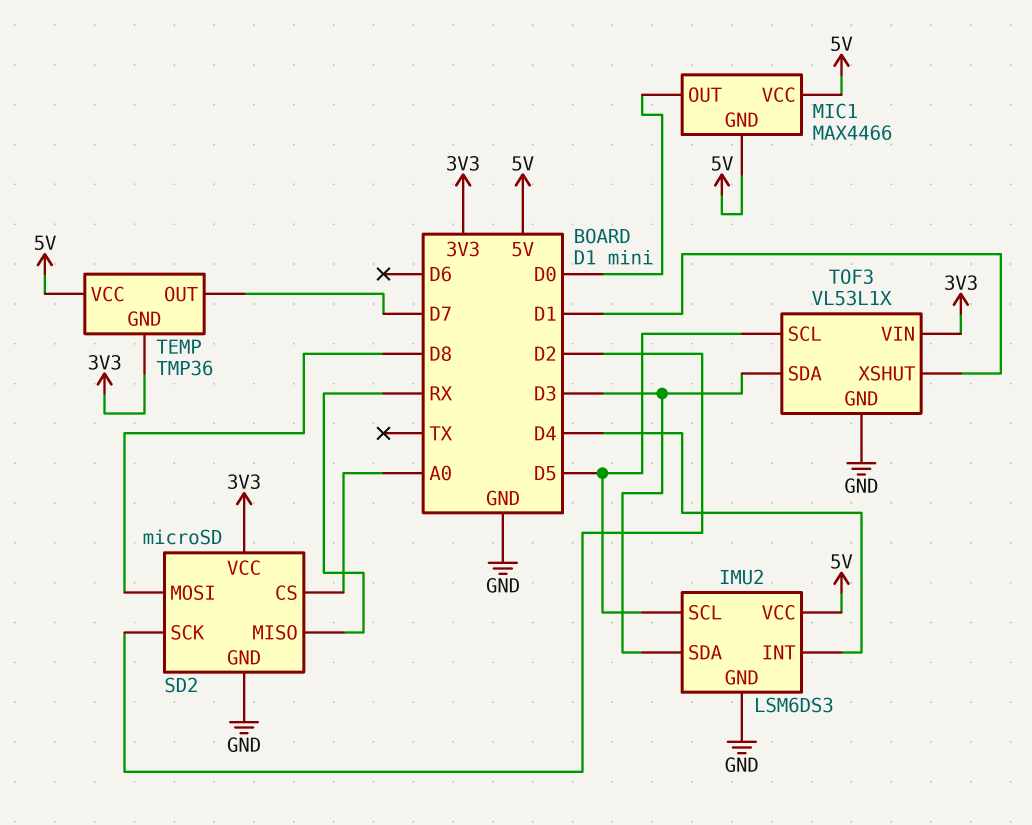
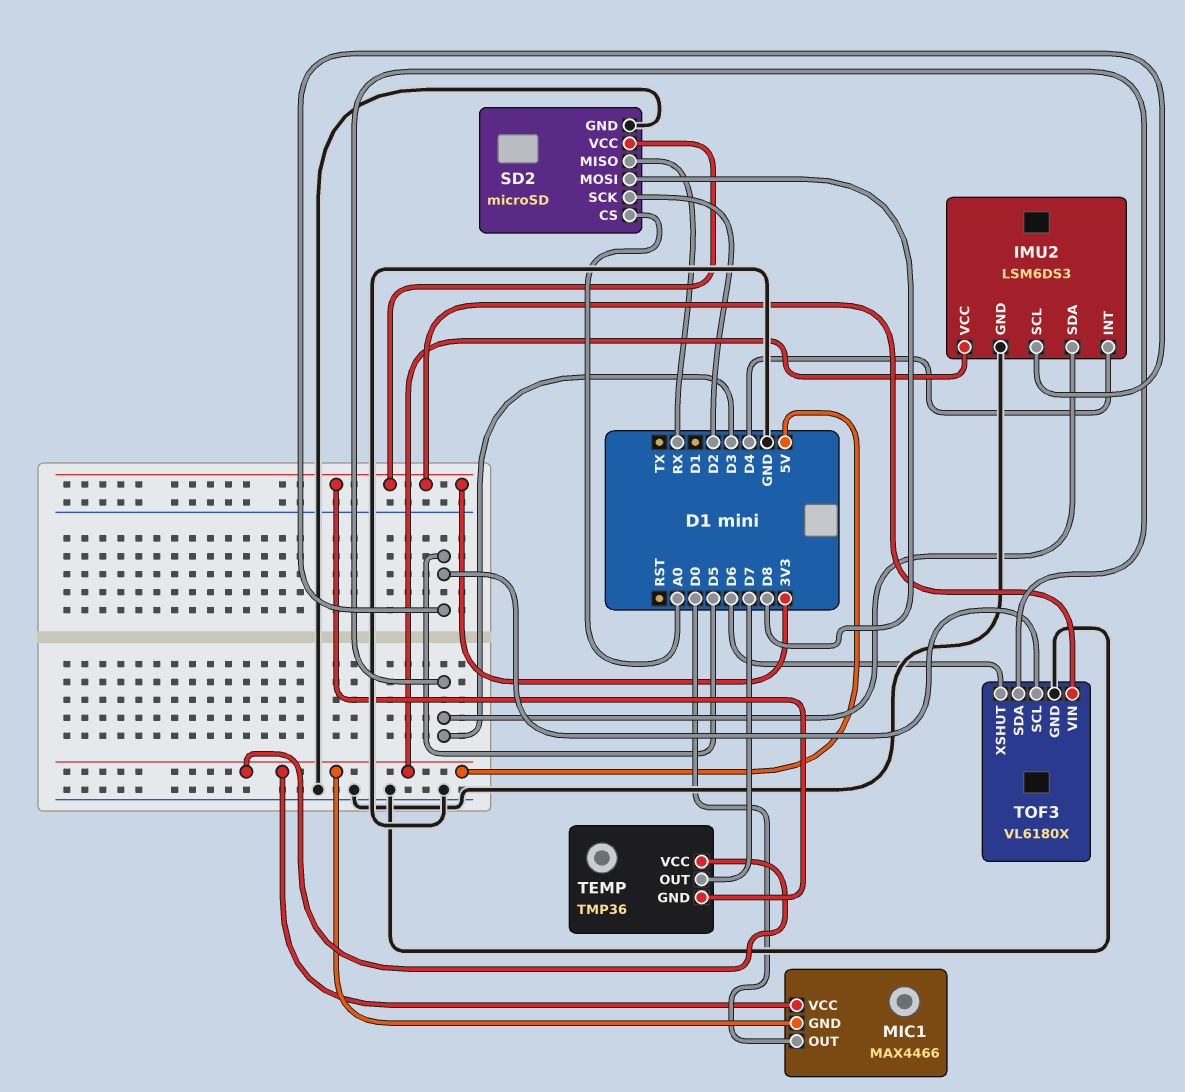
TOF3: VL53L1X -> VL6180X
TOF3 pin XSHUT: D1 -> D6

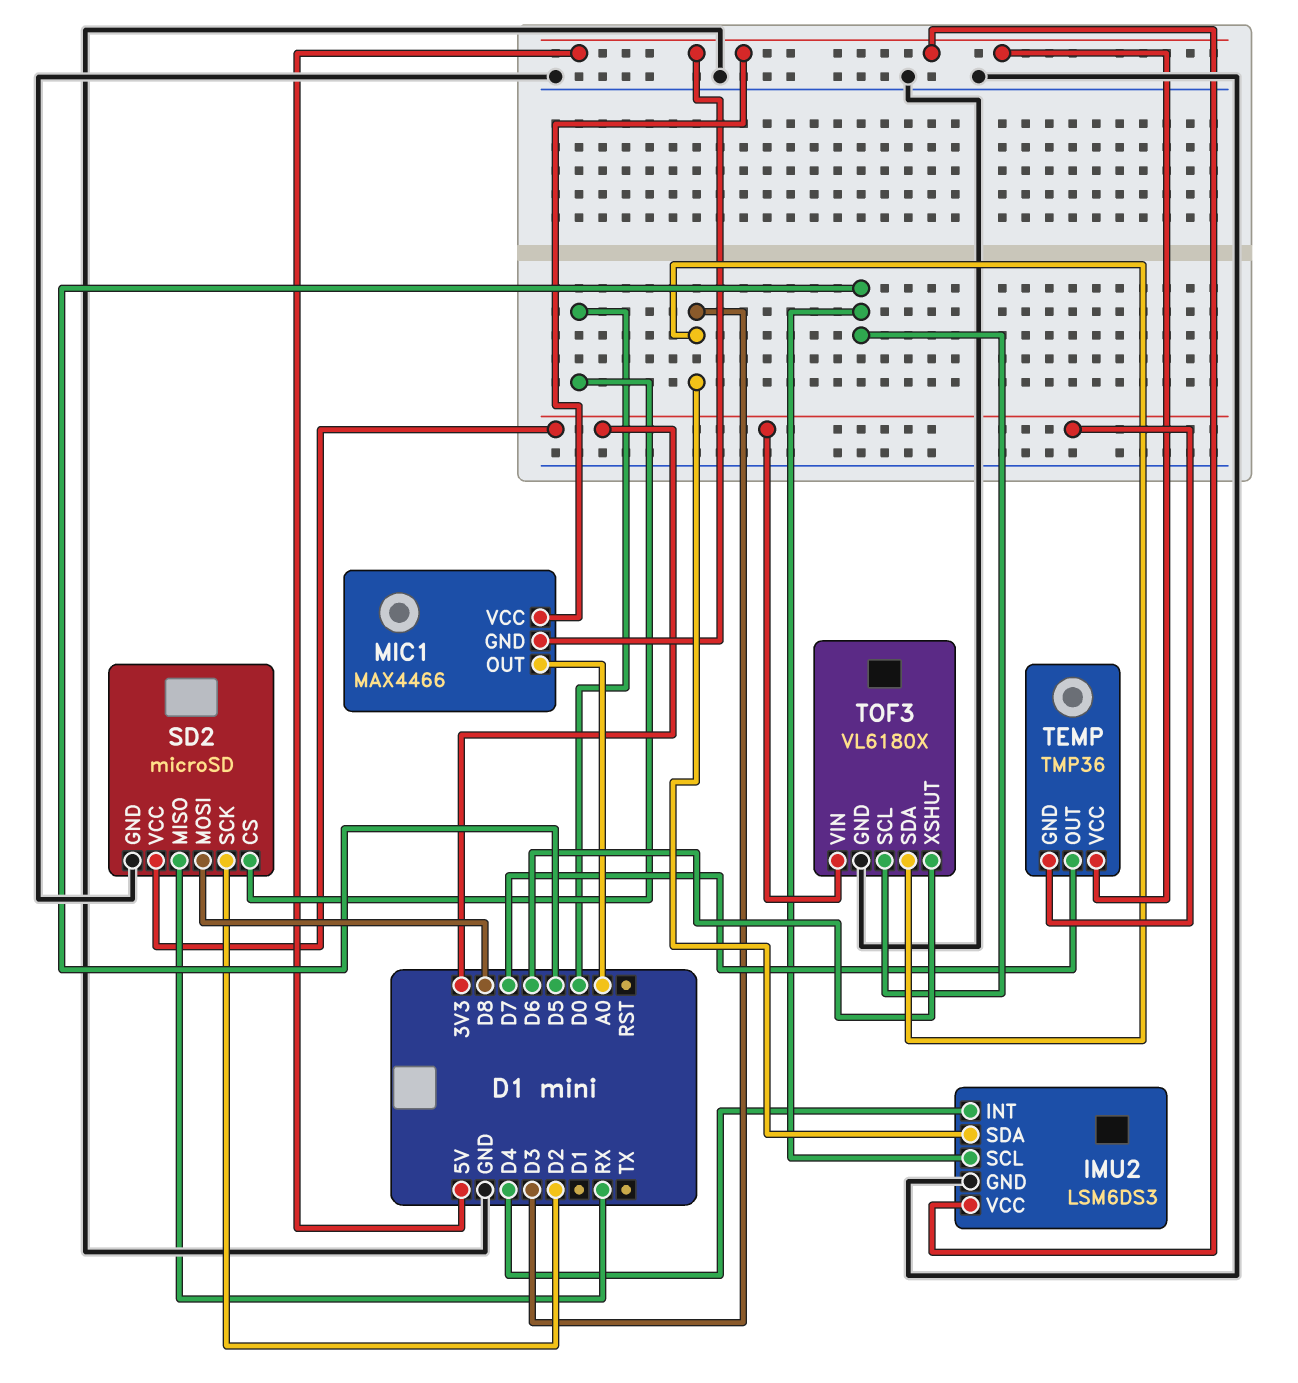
MIC1 pin OUT: D0 -> A0
SD2 pin CS: A0 -> D0

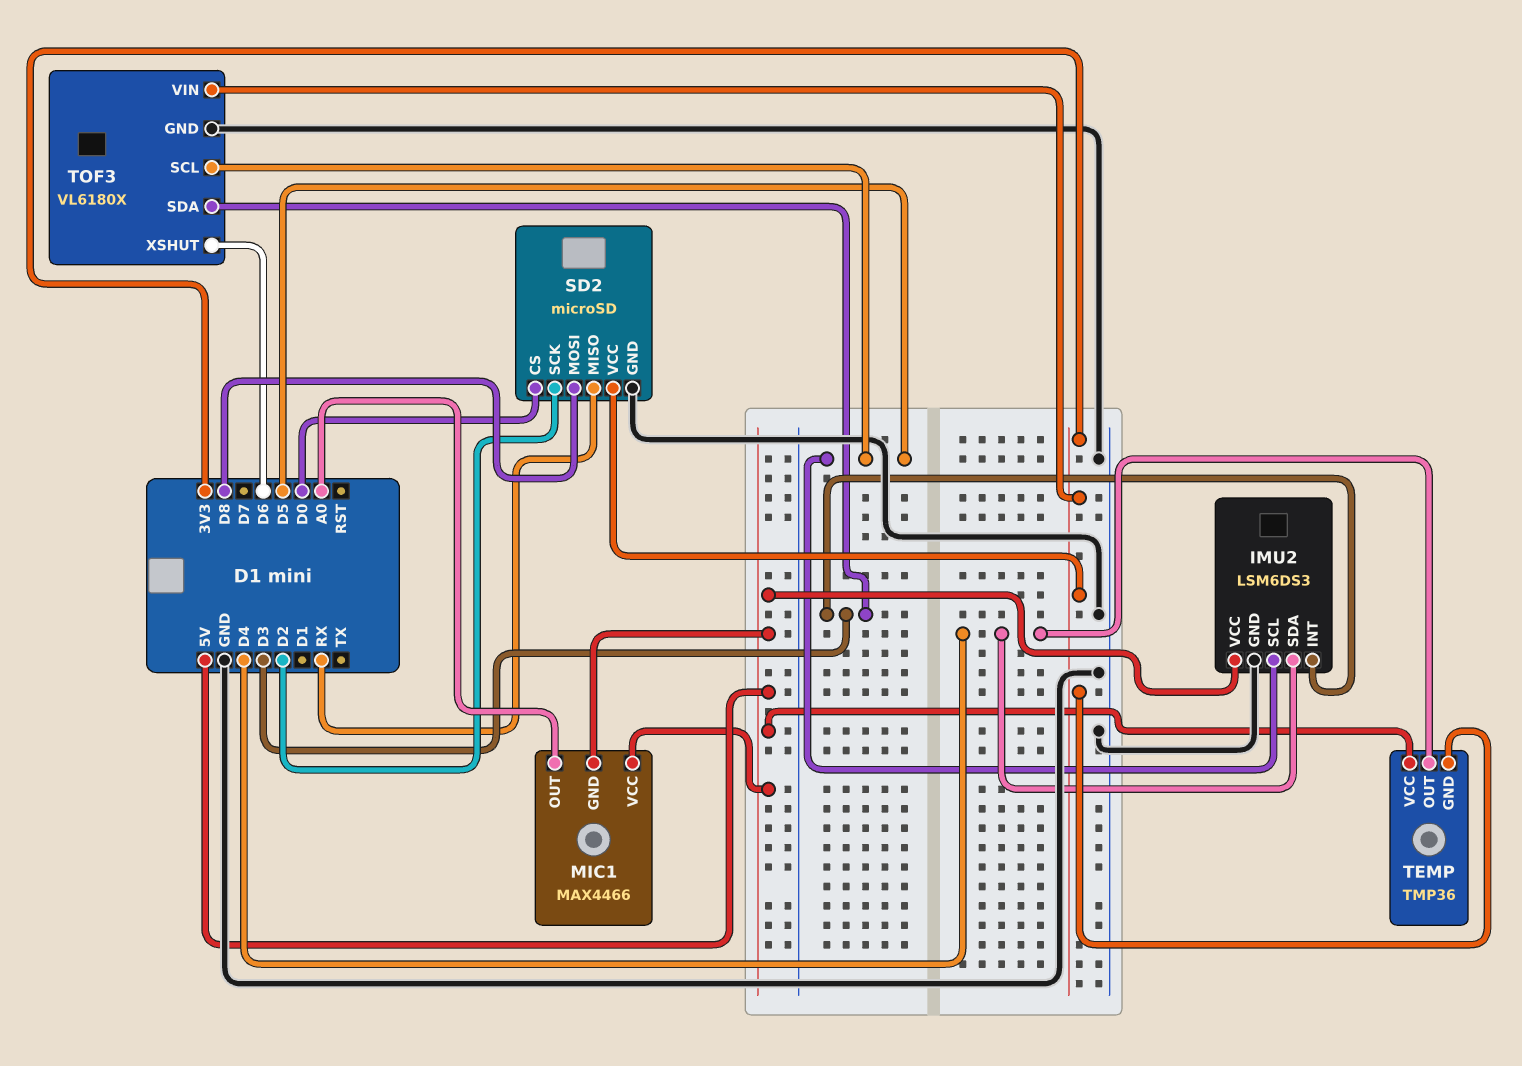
IMU2 pin INT: D4 -> D3
IMU2 pin SDA: D3 -> D4
TEMP pin OUT: D7 -> D4

